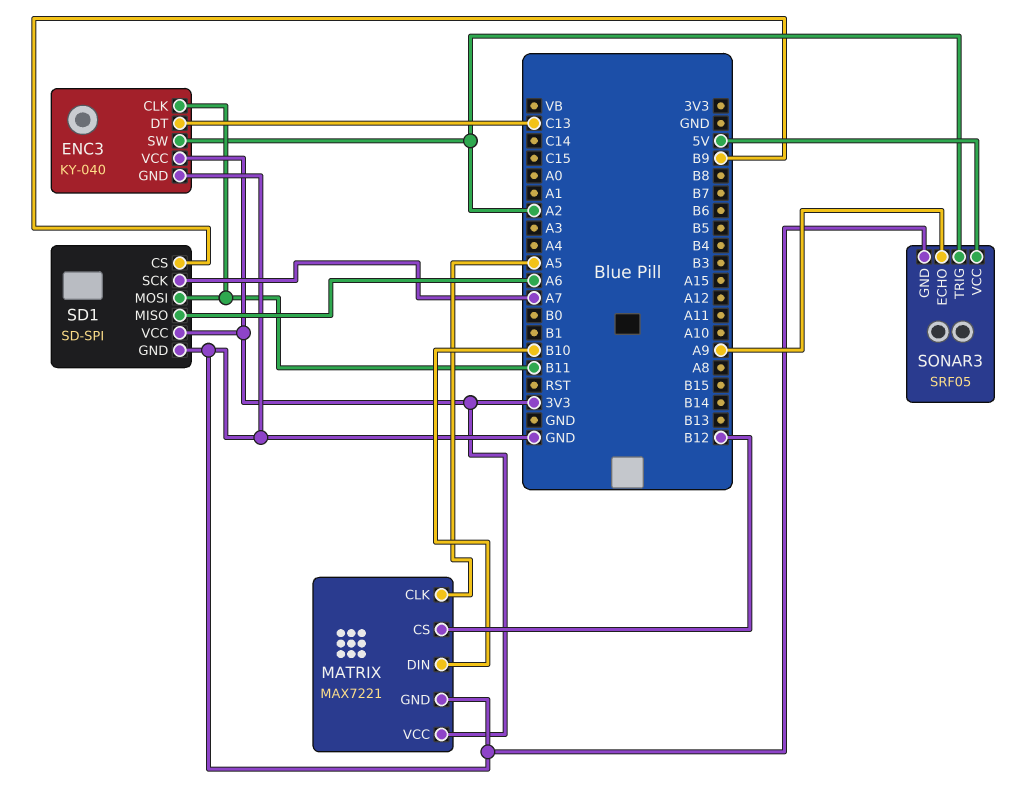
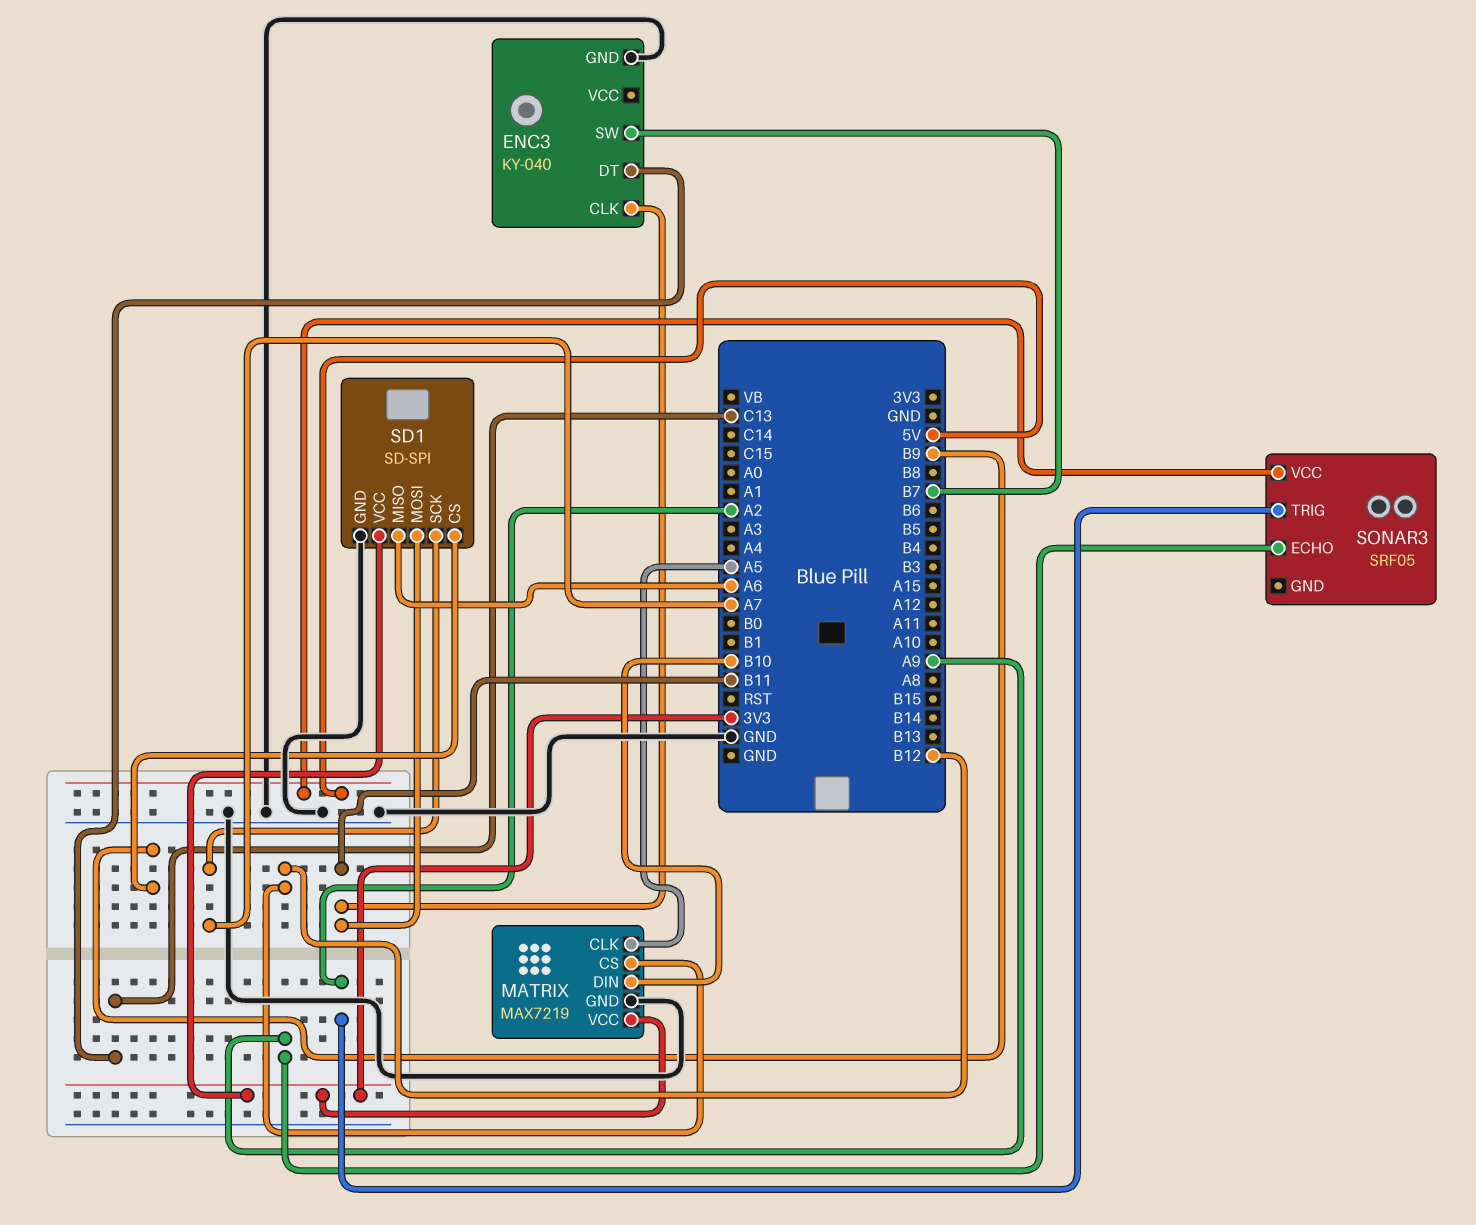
ENC3 pin SW: A2 -> B7
ENC3 pin VCC: 3V3 -> none
MATRIX: MAX7221 -> MAX7219
SONAR3 pin GND: GND -> none

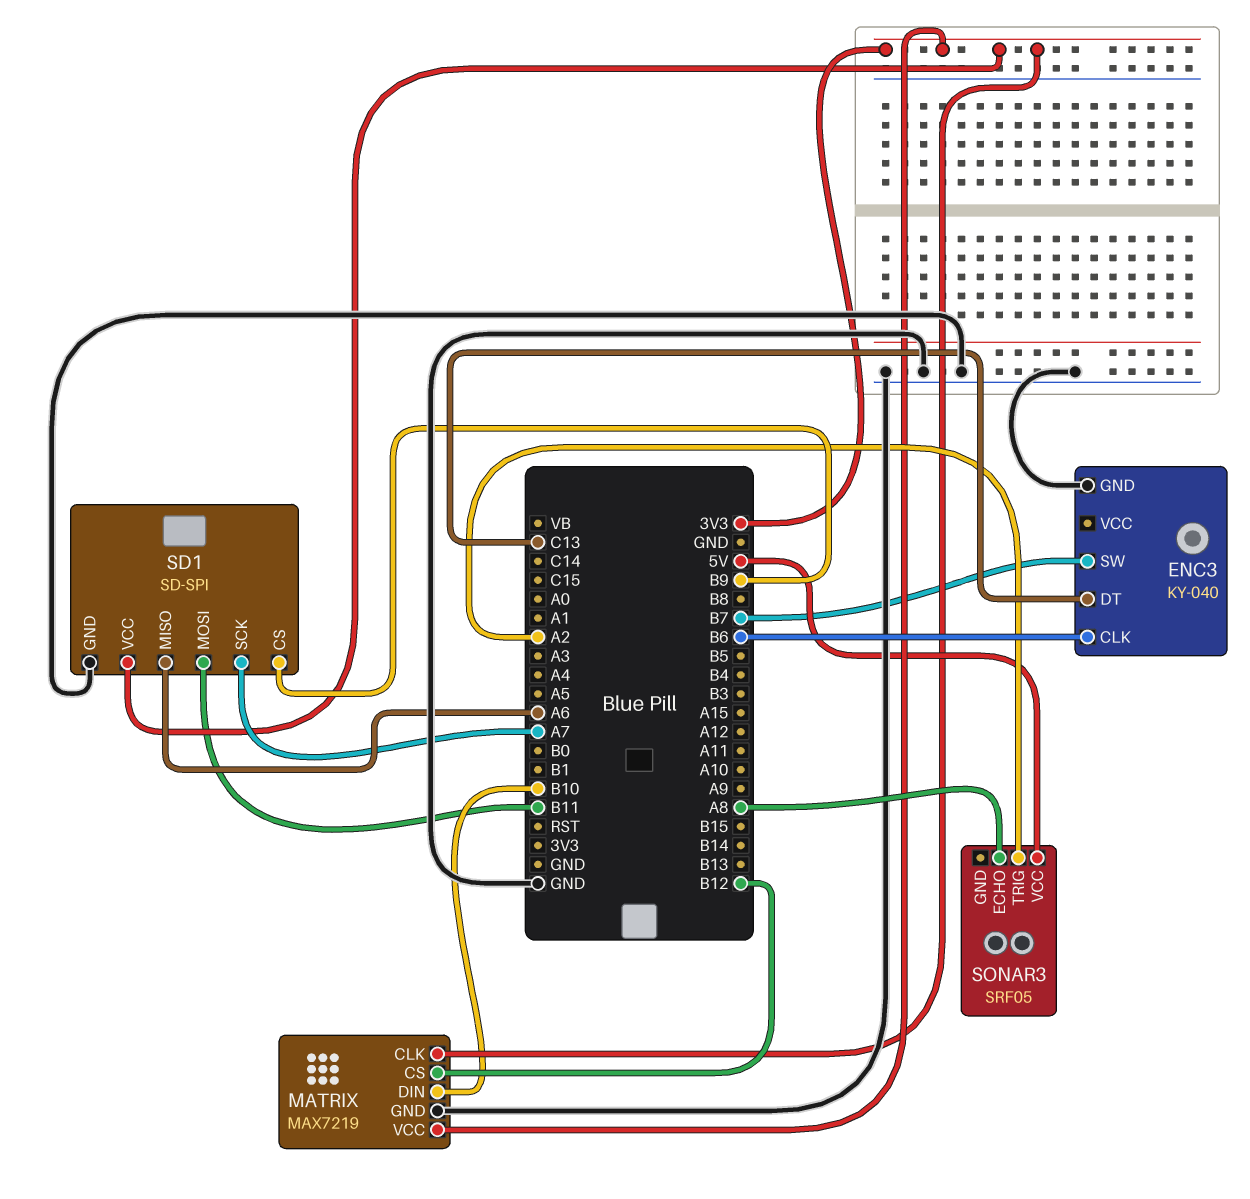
ENC3 pin CLK: B11 -> B6
MATRIX pin CLK: A5 -> 3V3
SONAR3 pin ECHO: A9 -> A8

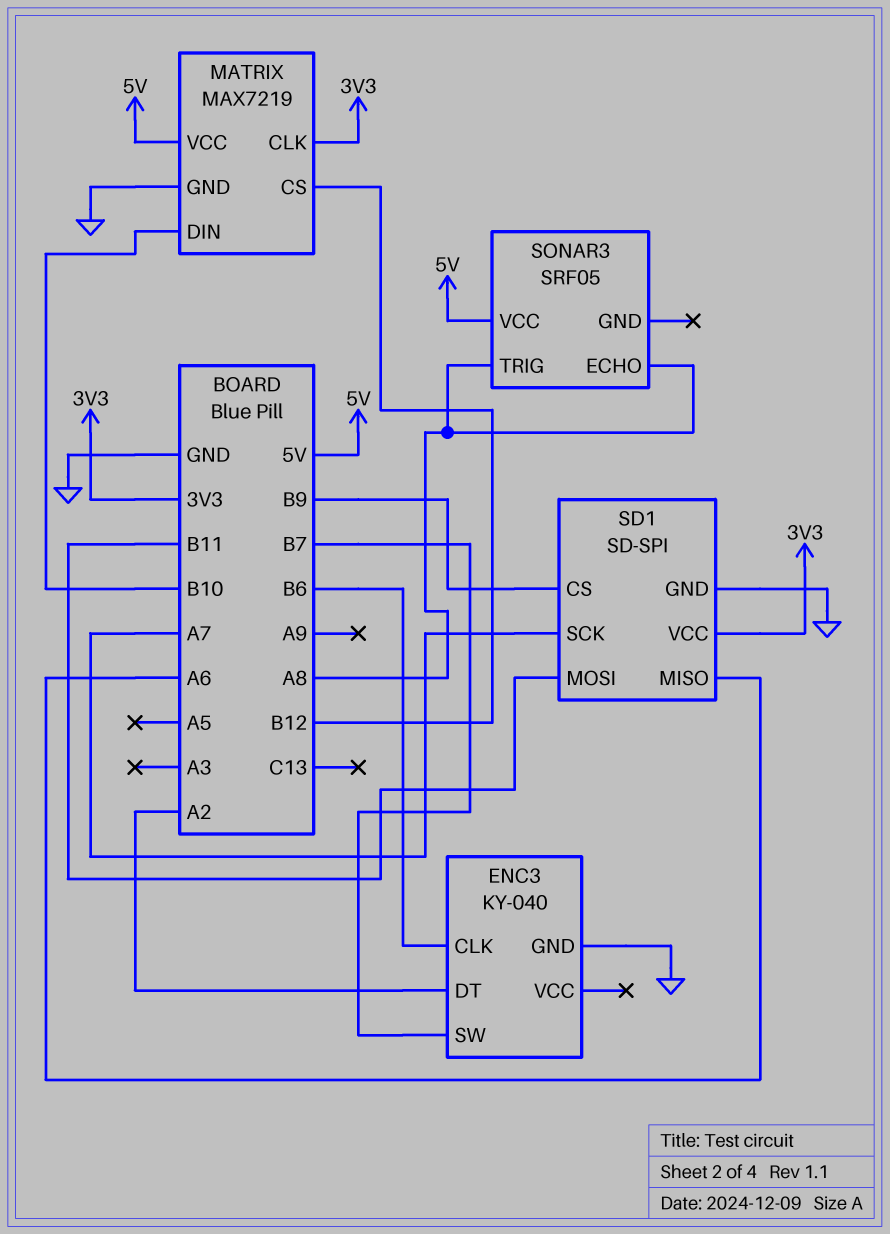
ENC3 pin DT: C13 -> A2
MATRIX pin VCC: 3V3 -> 5V
SONAR3 pin TRIG: A2 -> A8

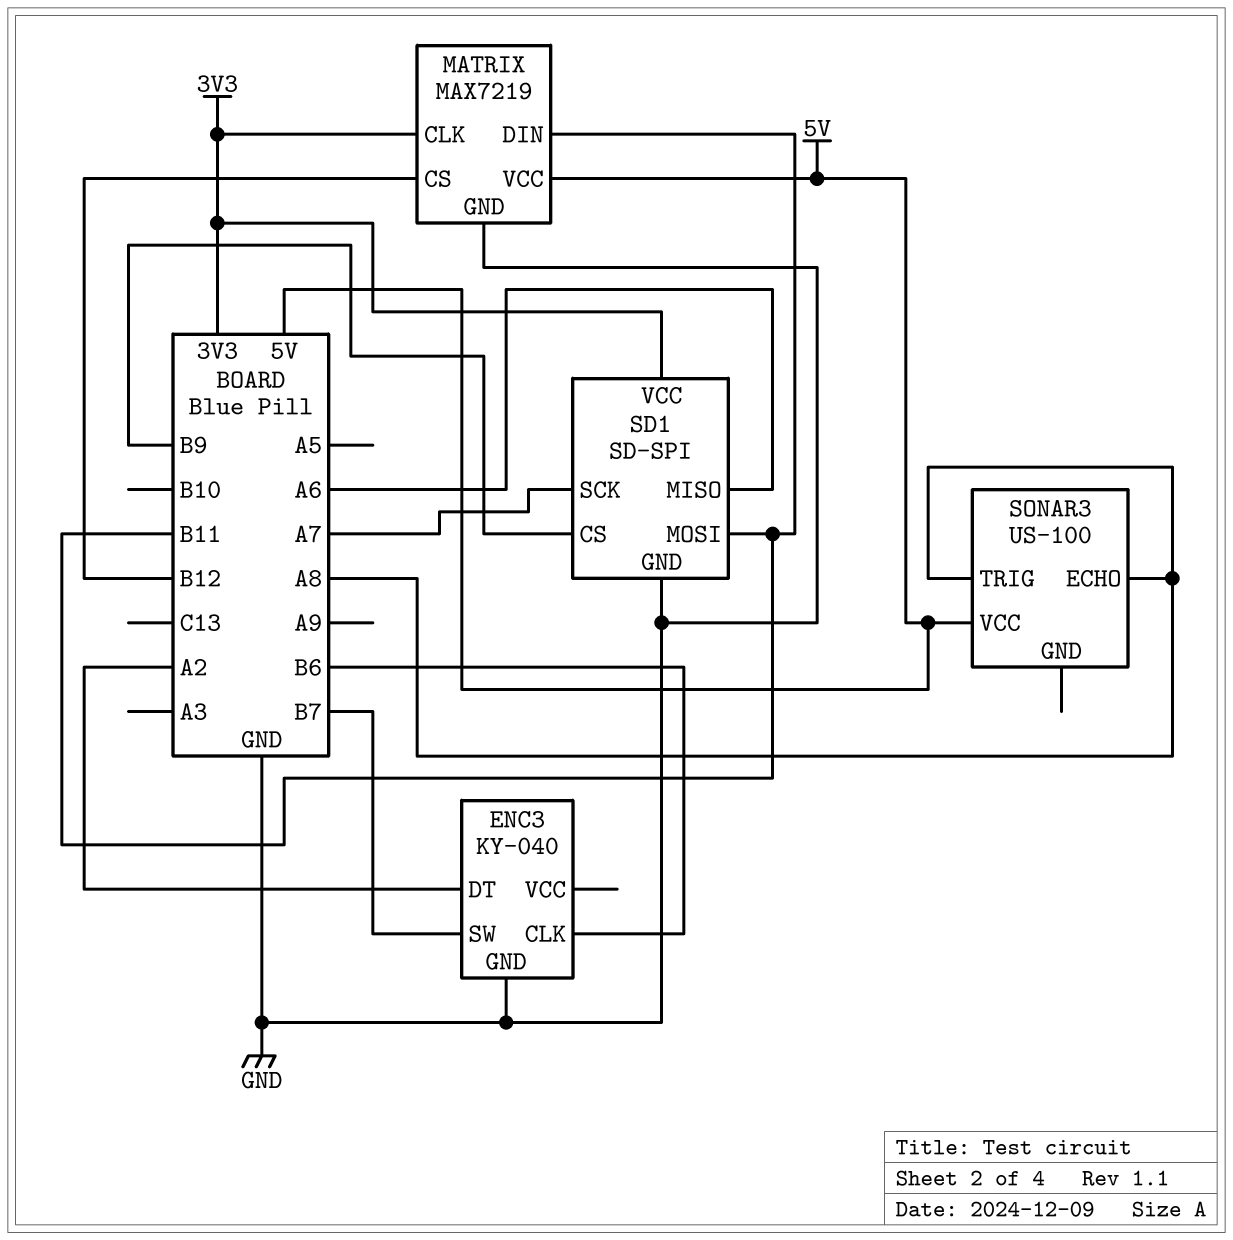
MATRIX pin DIN: B10 -> B11
SONAR3: SRF05 -> US-100

